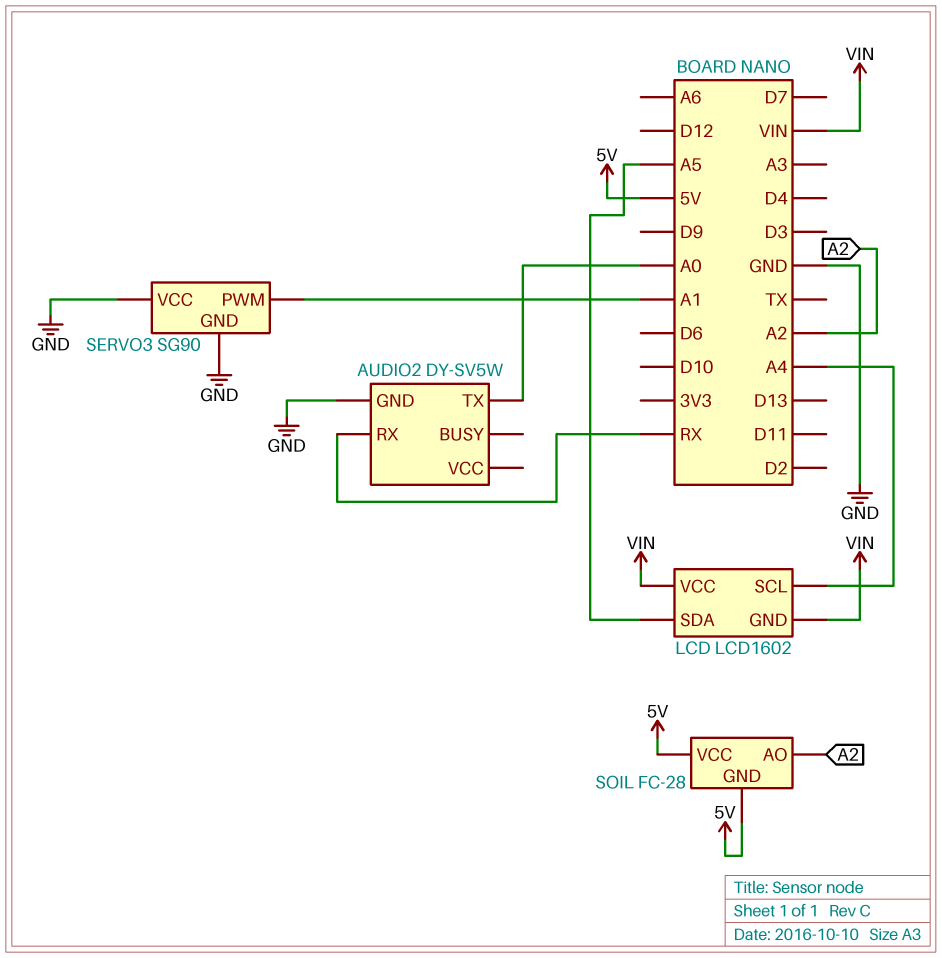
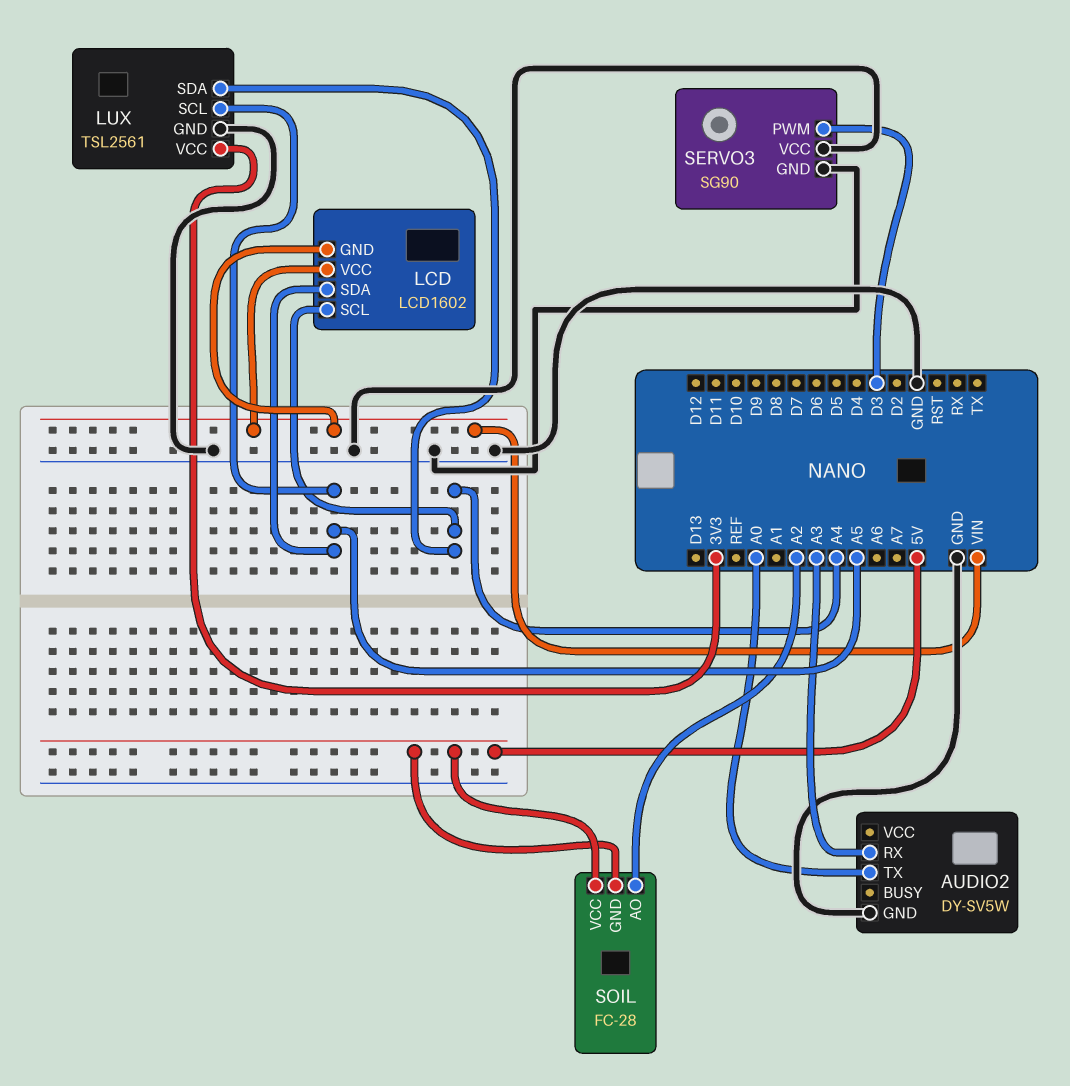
AUDIO2 pin RX: RX -> A3
LUX: none -> TSL2561
LUX pin GND: none -> GND
LUX pin SCL: none -> A5
LUX pin SDA: none -> A4
LUX pin VCC: none -> 3V3
SERVO3 pin PWM: A1 -> D3

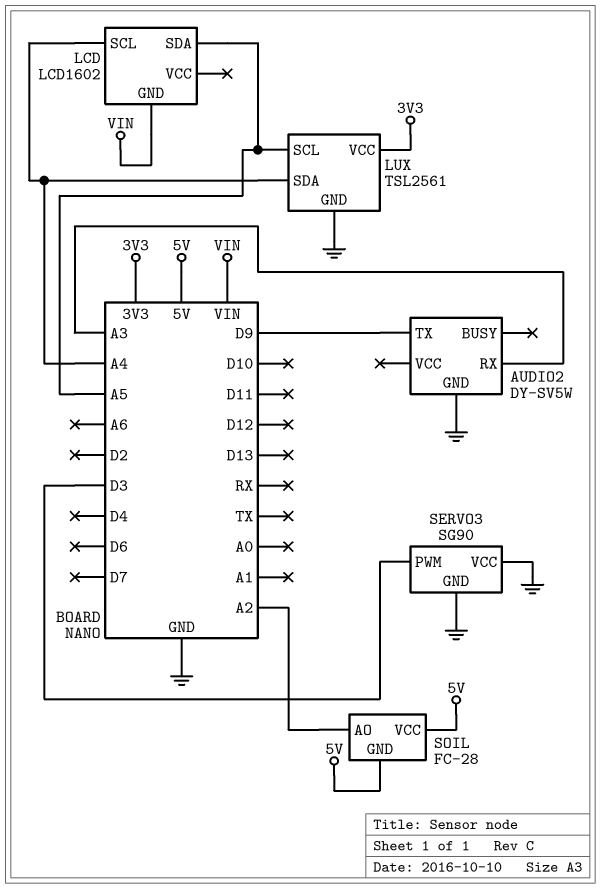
AUDIO2 pin TX: A0 -> D9
LCD pin VCC: VIN -> none

